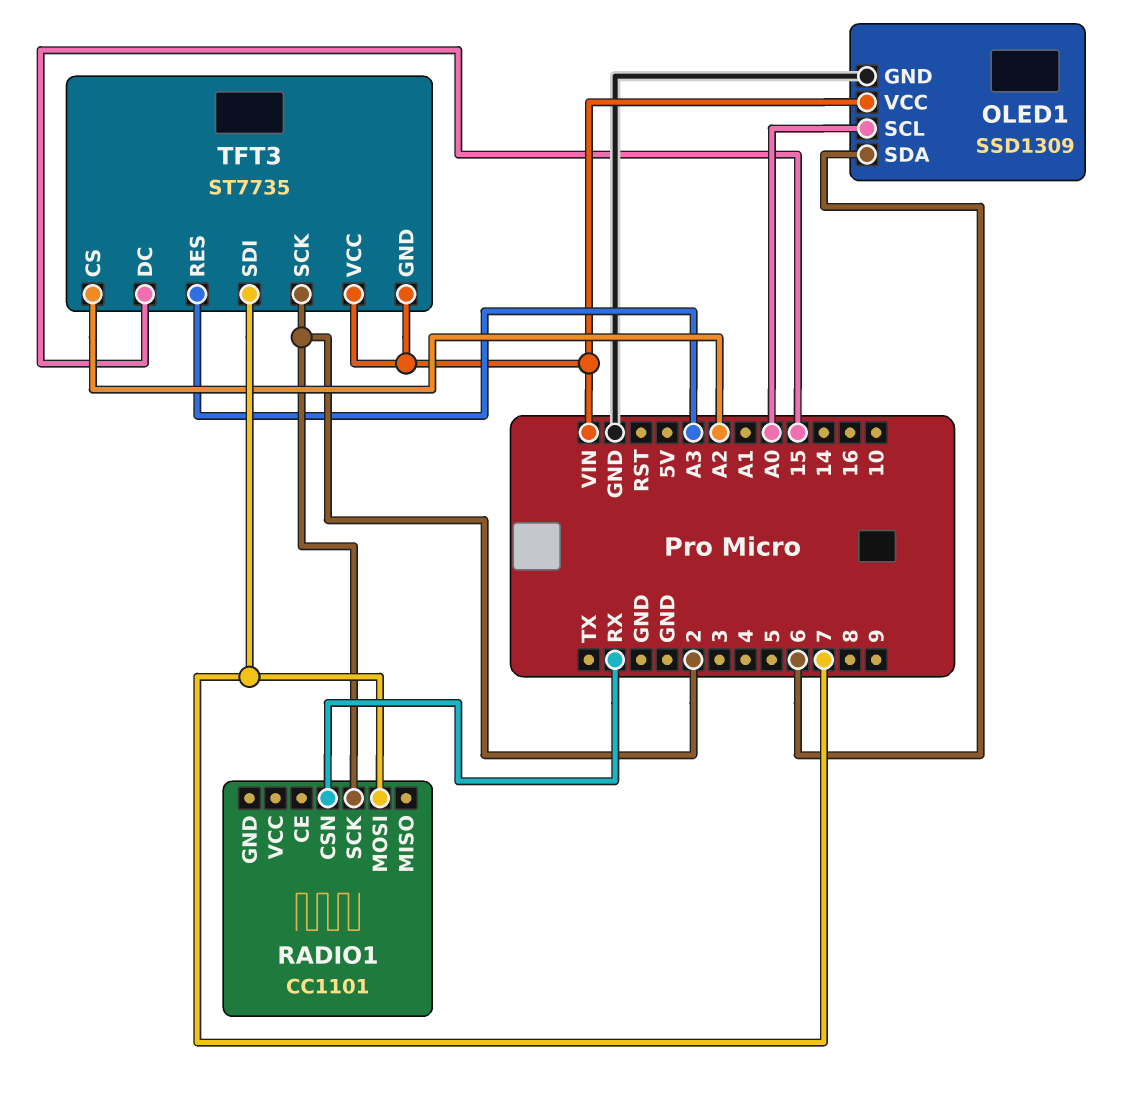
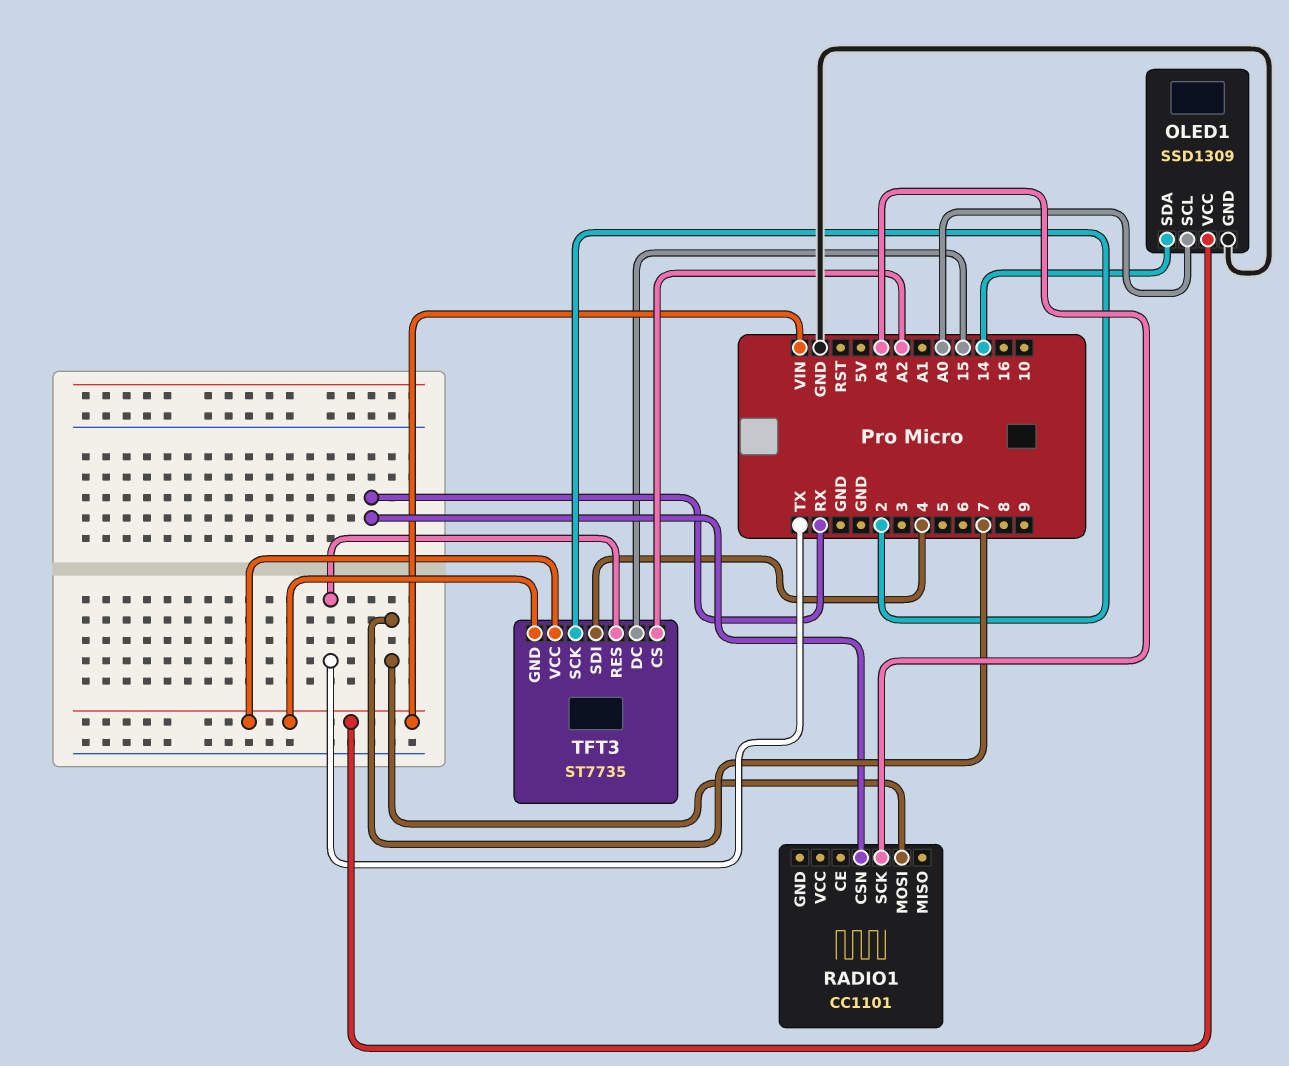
OLED1 pin SDA: 6 -> 14
RADIO1 pin SCK: 2 -> A3
TFT3 pin RES: A3 -> TX
TFT3 pin SDI: 7 -> 4

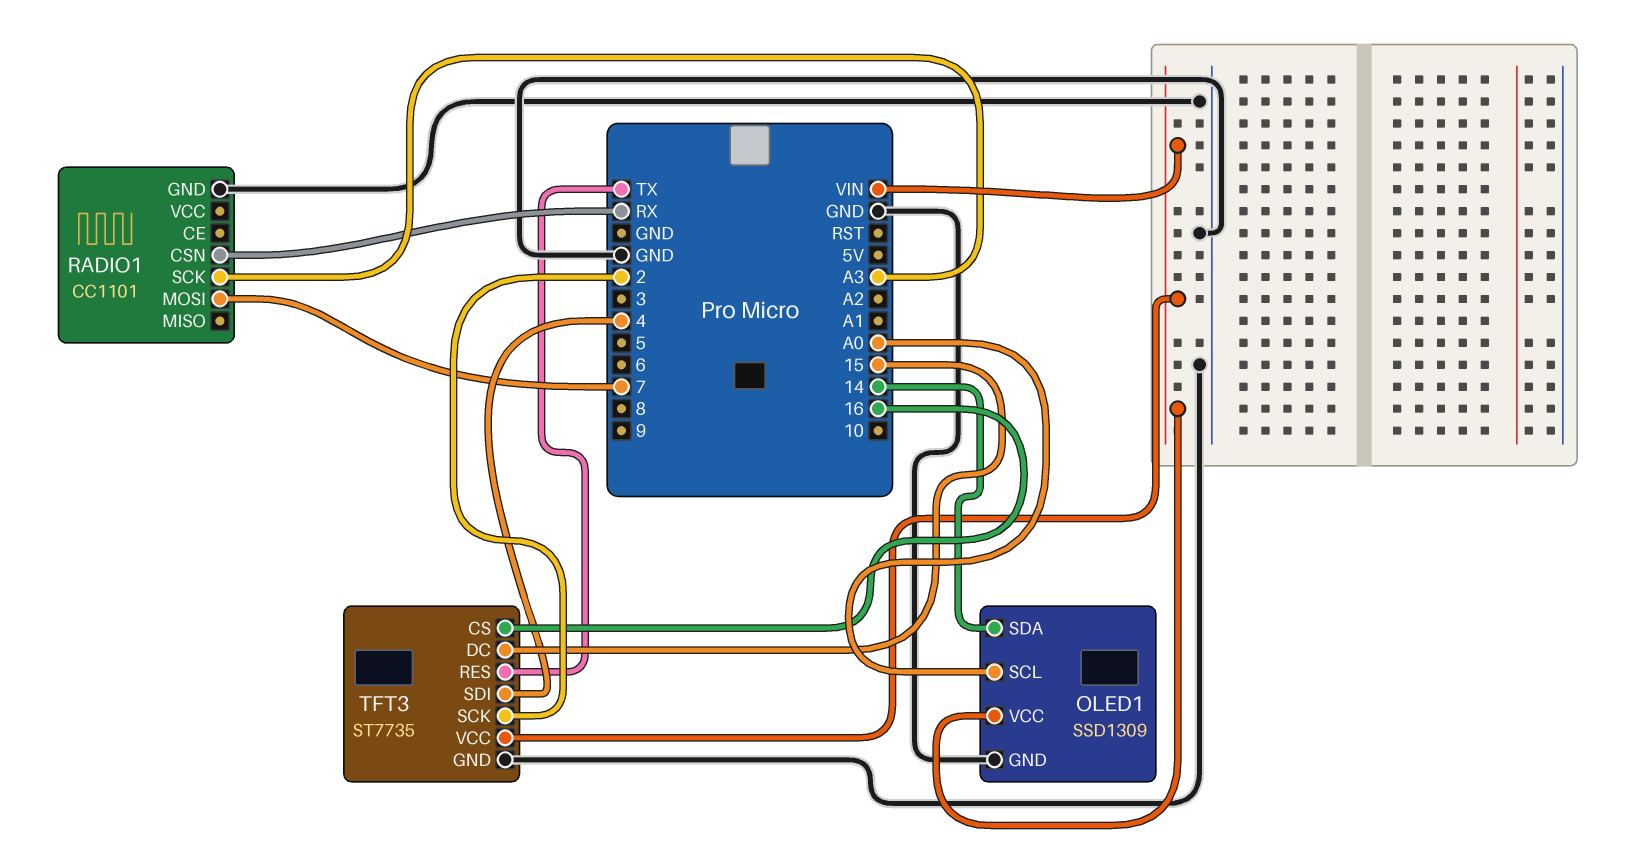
RADIO1 pin GND: none -> GND
TFT3 pin CS: A2 -> 16
TFT3 pin GND: VIN -> GND

